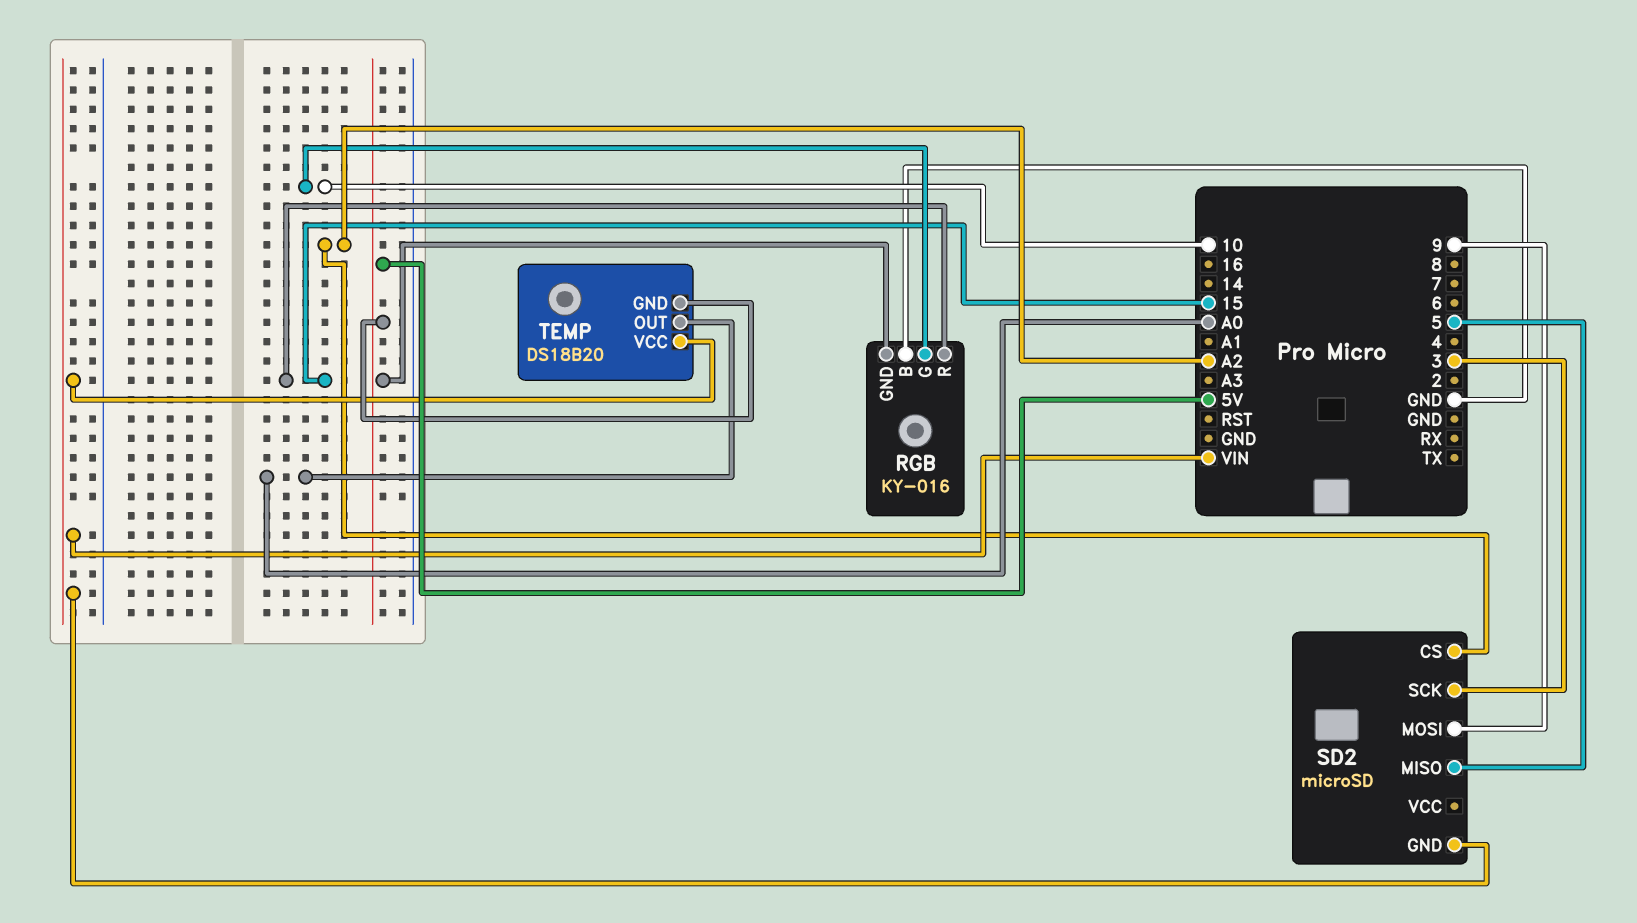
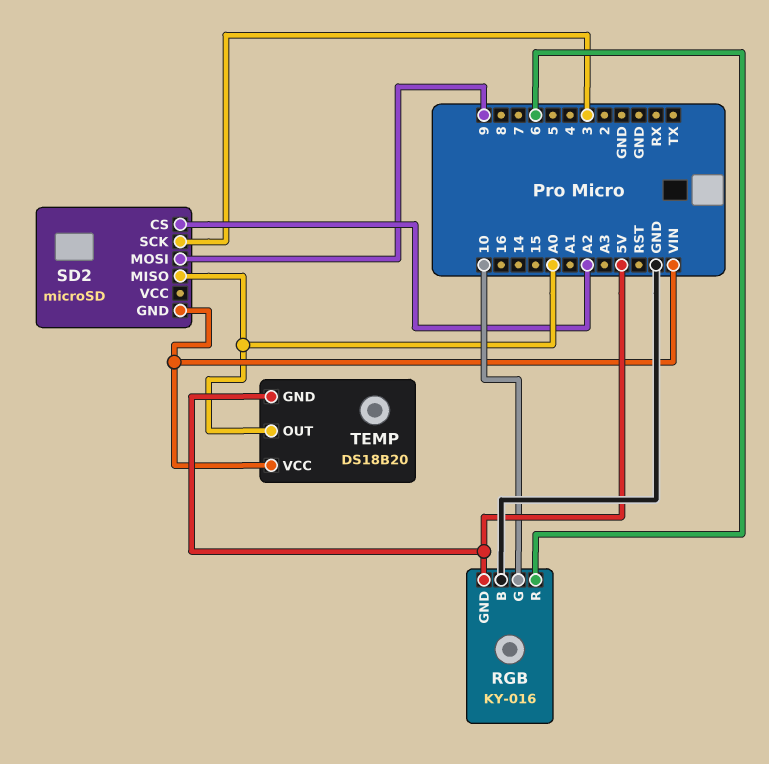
RGB pin R: 15 -> 6
SD2 pin MISO: 5 -> A0

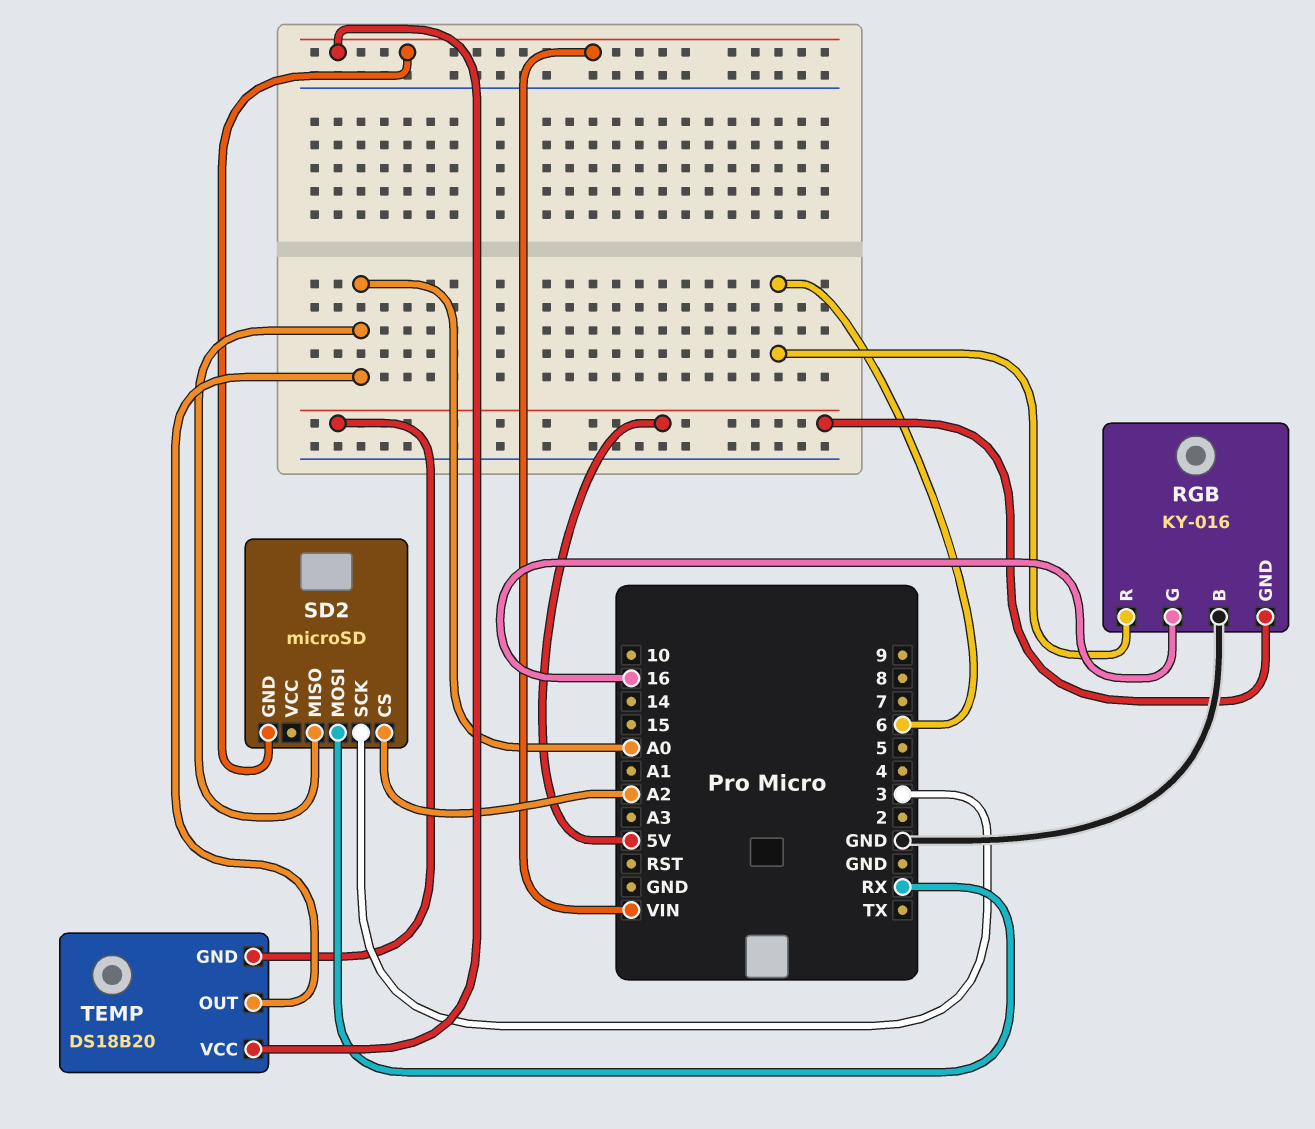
RGB pin G: 10 -> 16
SD2 pin MOSI: 9 -> RX

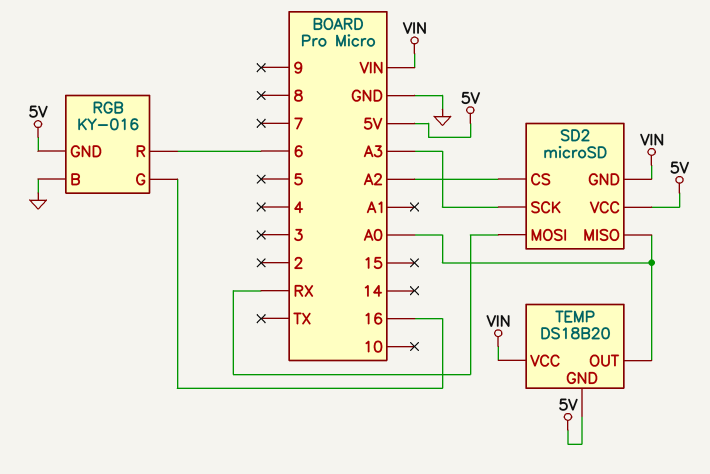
SD2 pin SCK: 3 -> A3
SD2 pin VCC: none -> 5V

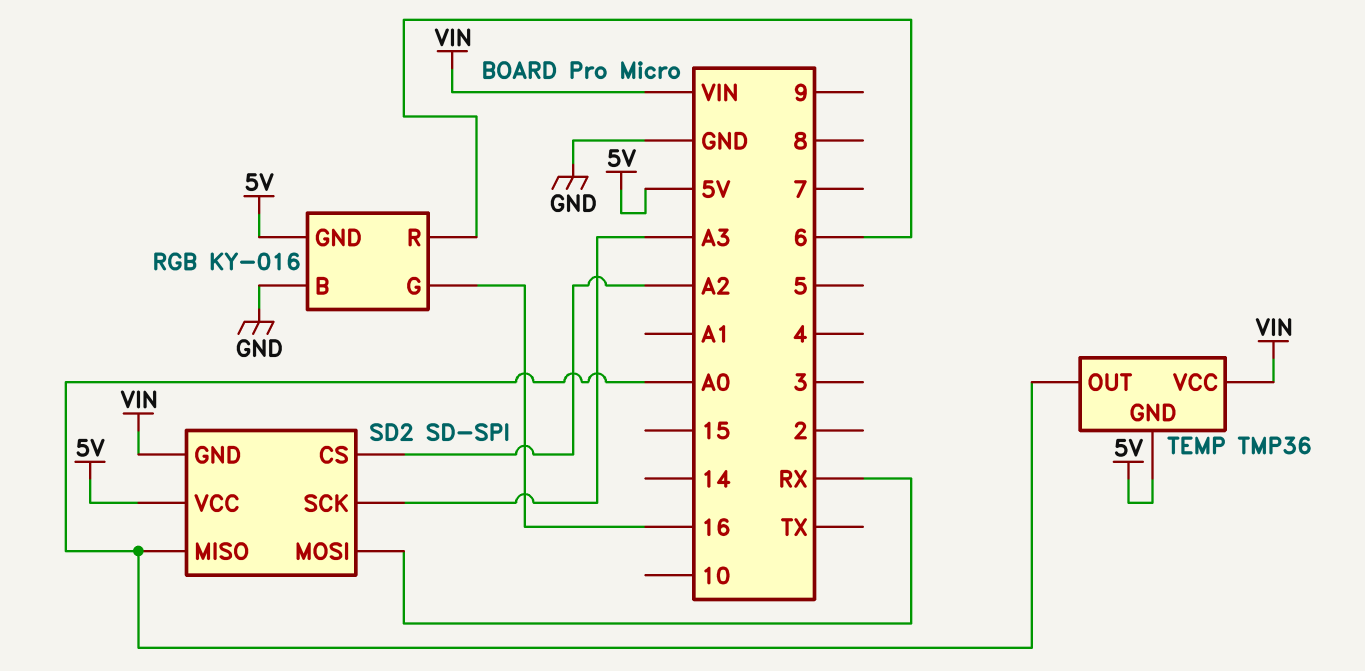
SD2: microSD -> SD-SPI
TEMP: DS18B20 -> TMP36

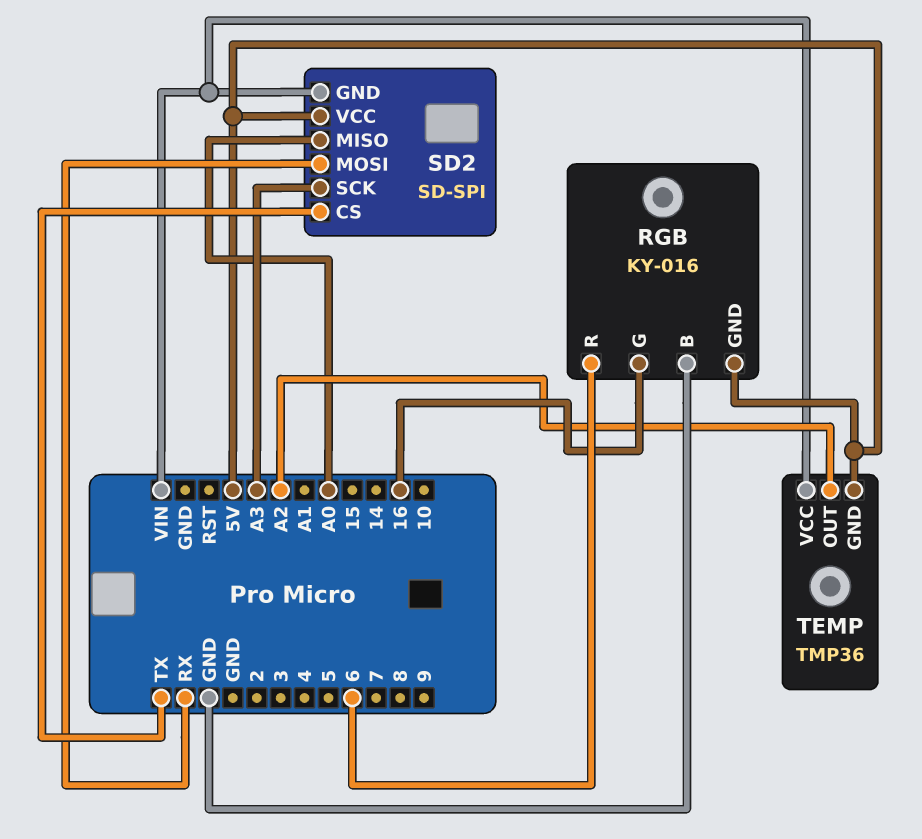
SD2 pin CS: A2 -> TX
TEMP pin OUT: A0 -> A2

